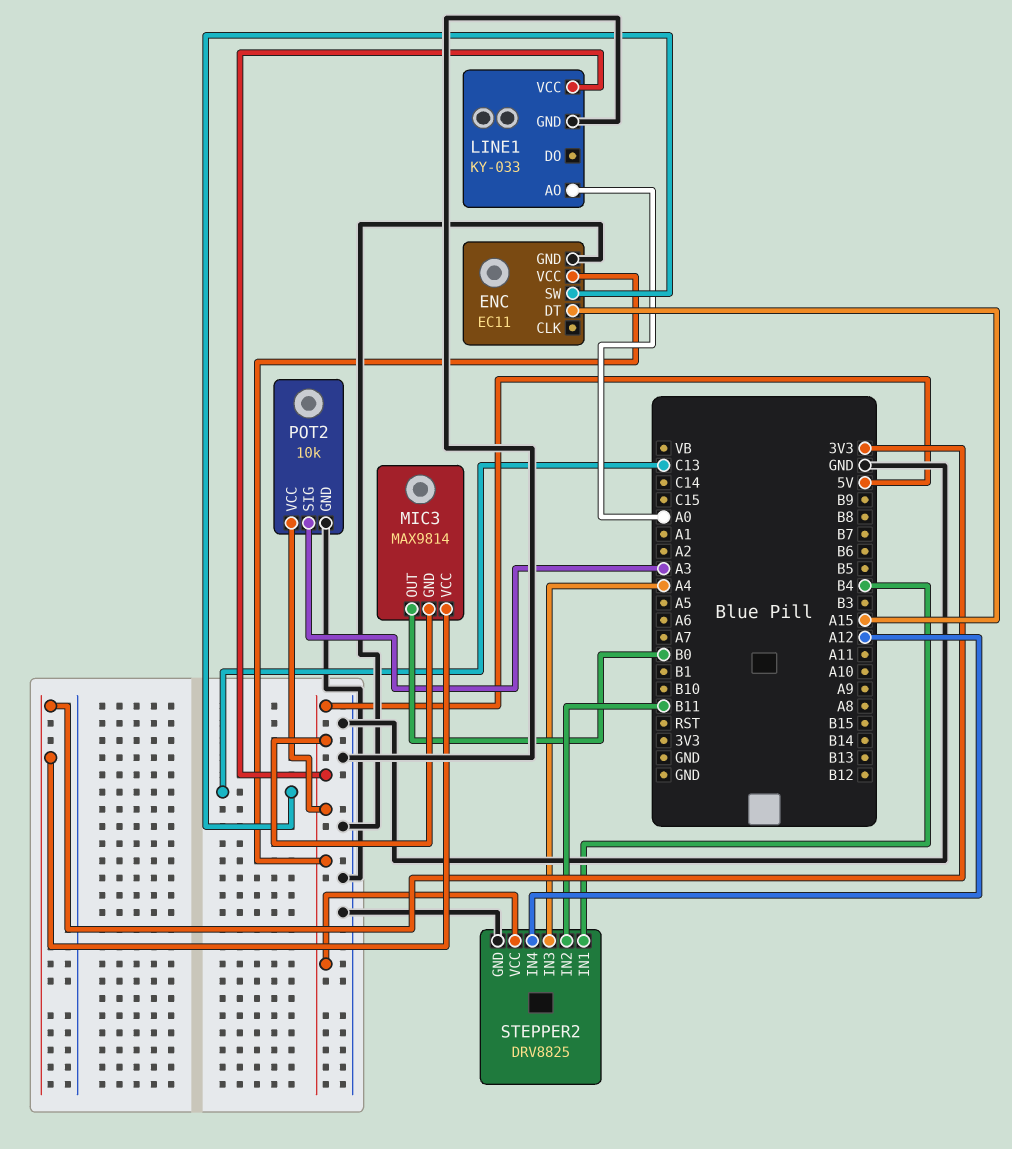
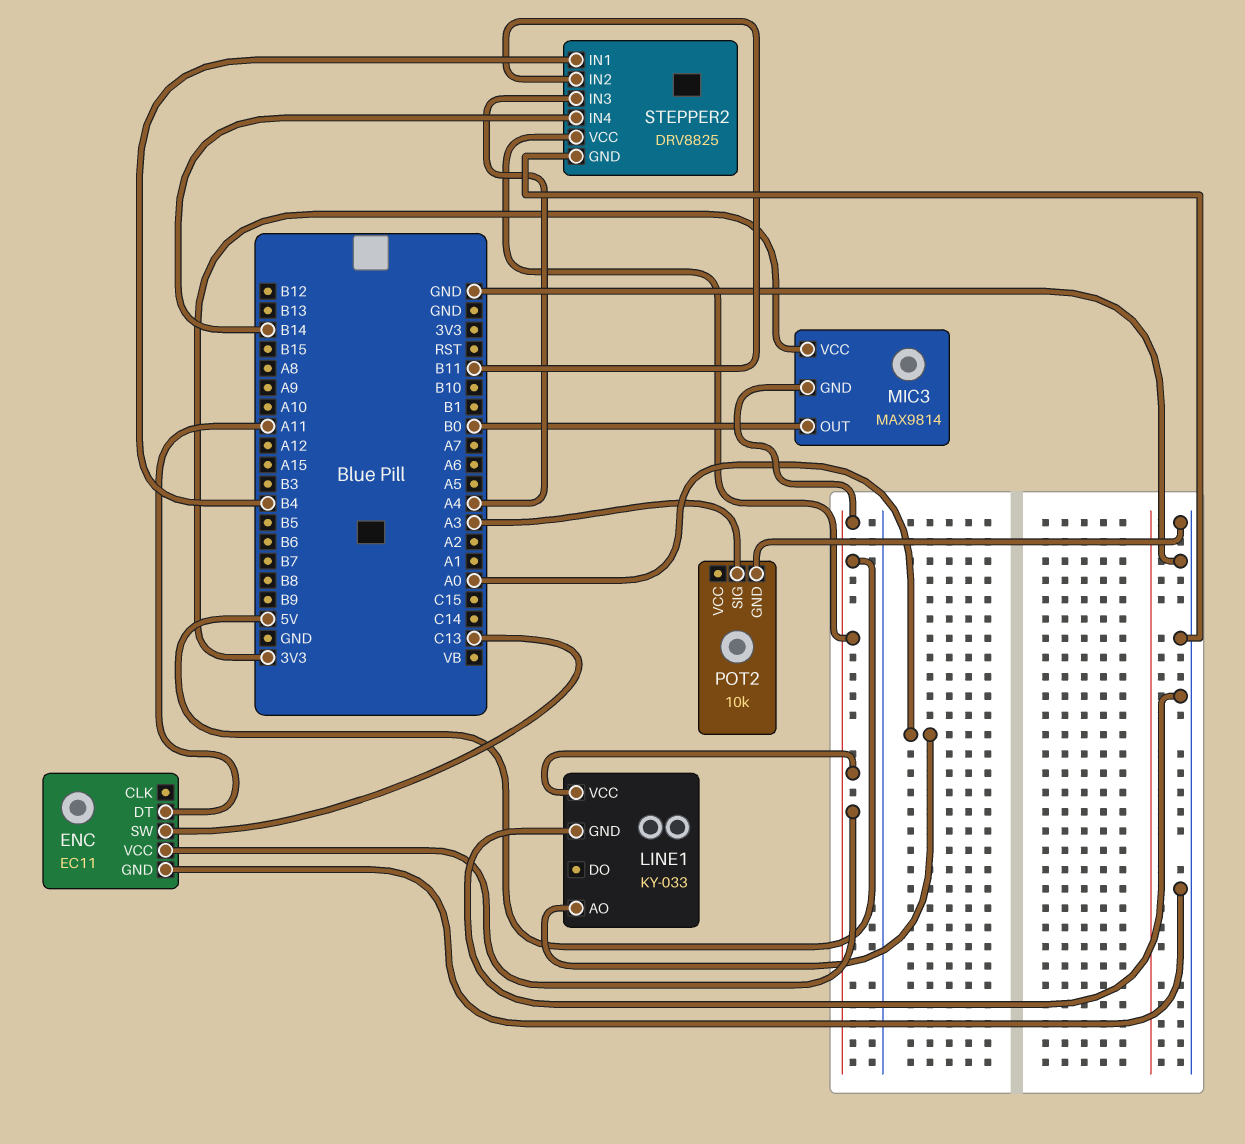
ENC pin DT: A15 -> A11
POT2 pin VCC: 5V -> none
STEPPER2 pin IN4: A12 -> B14

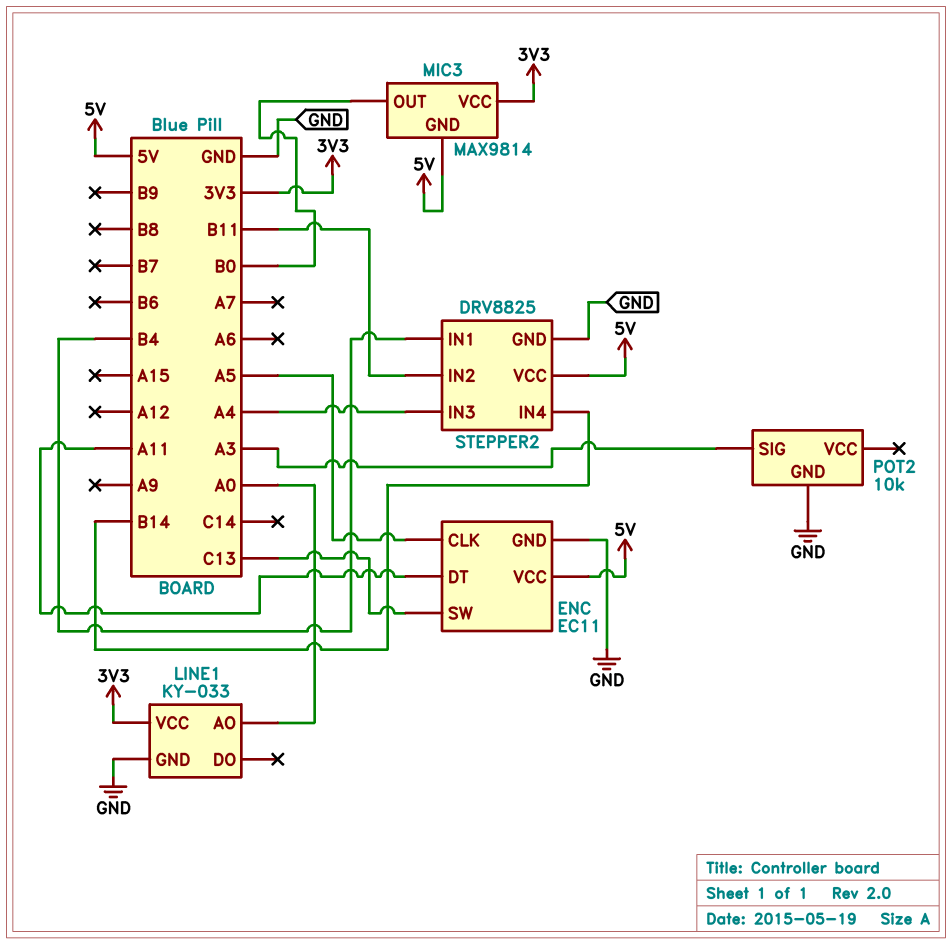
ENC pin CLK: none -> A5
LINE1 pin VCC: 5V -> 3V3

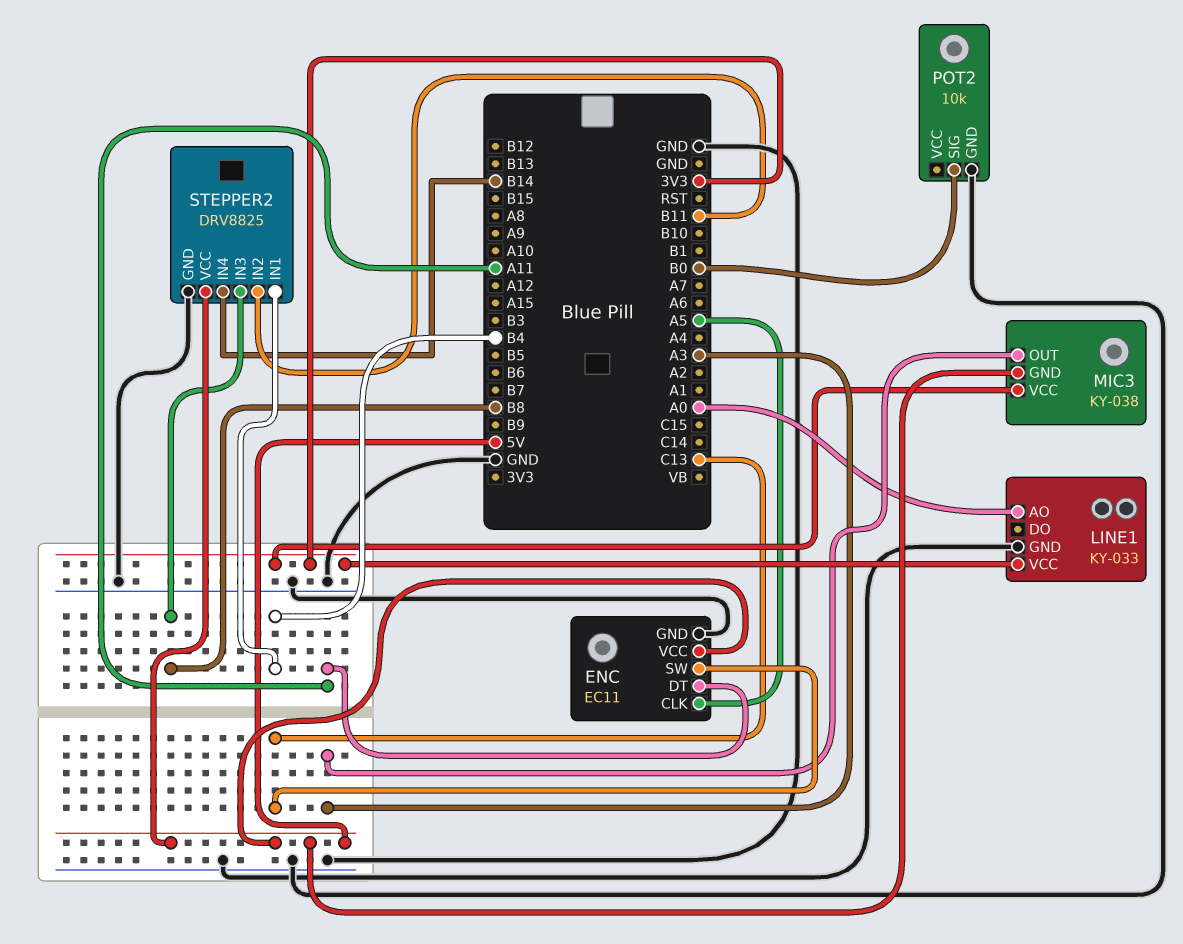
MIC3: MAX9814 -> KY-038
MIC3 pin OUT: B0 -> A3
POT2 pin SIG: A3 -> B0
STEPPER2 pin IN3: A4 -> B8

